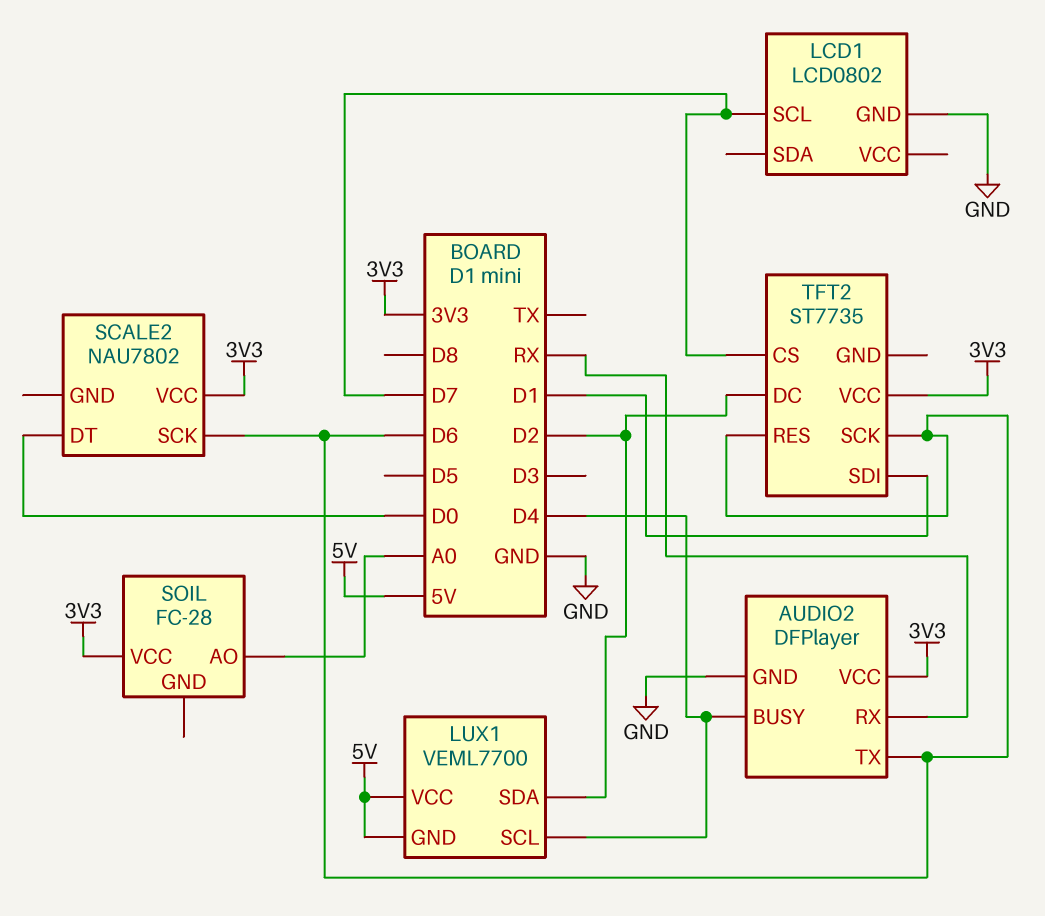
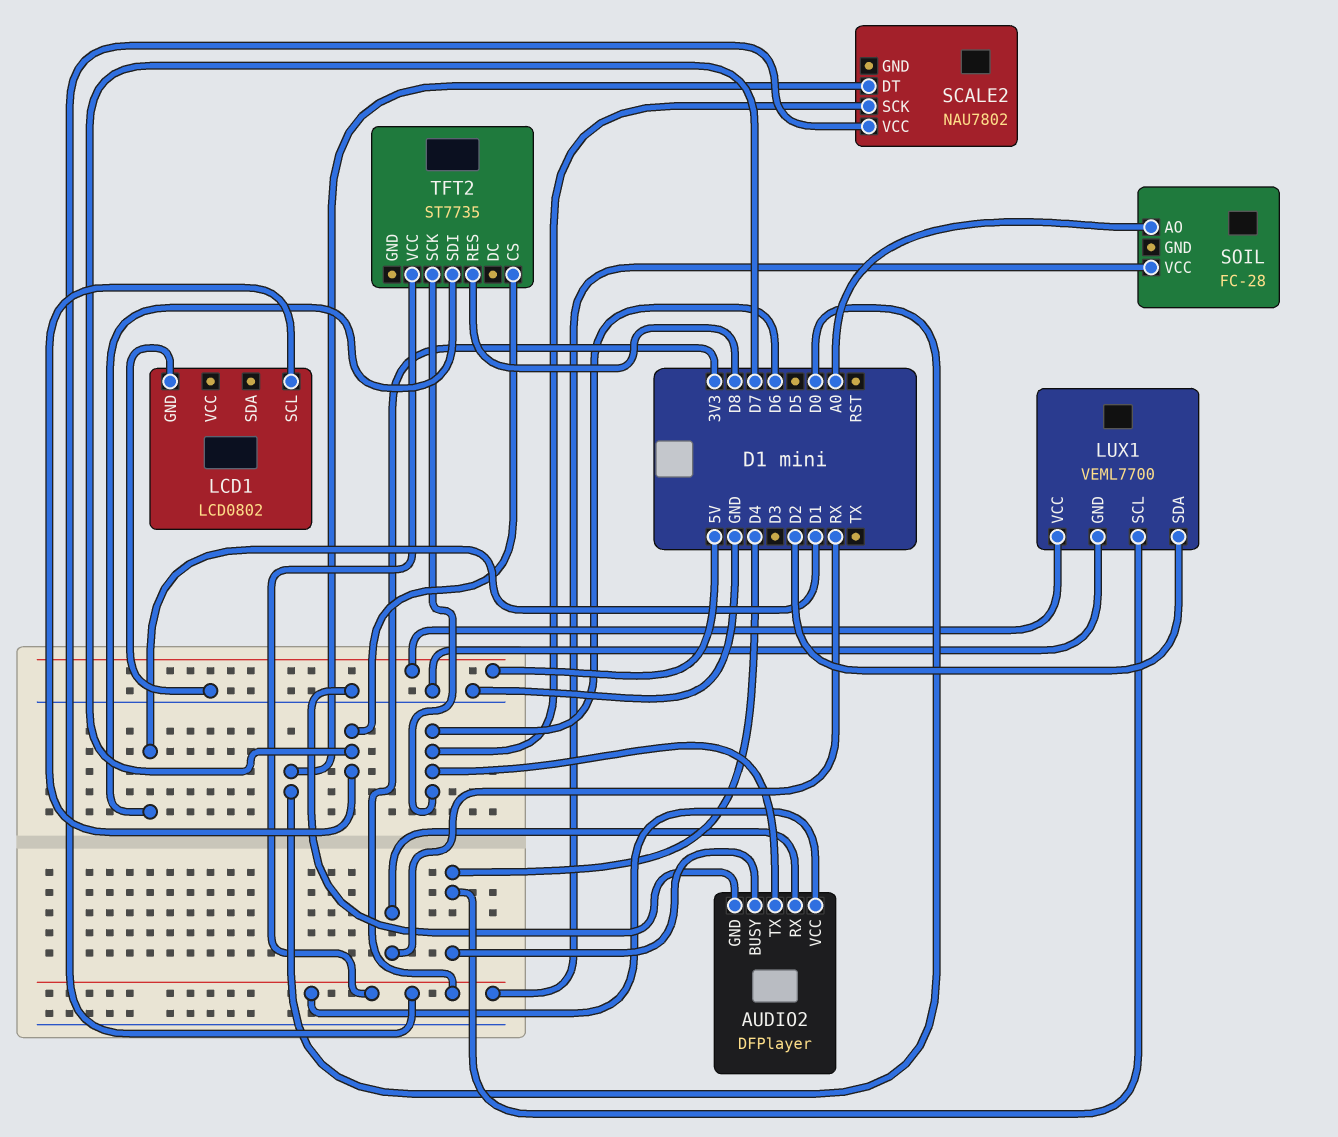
LUX1 pin GND: 5V -> GND
TFT2 pin DC: D2 -> none
TFT2 pin RES: D6 -> D8

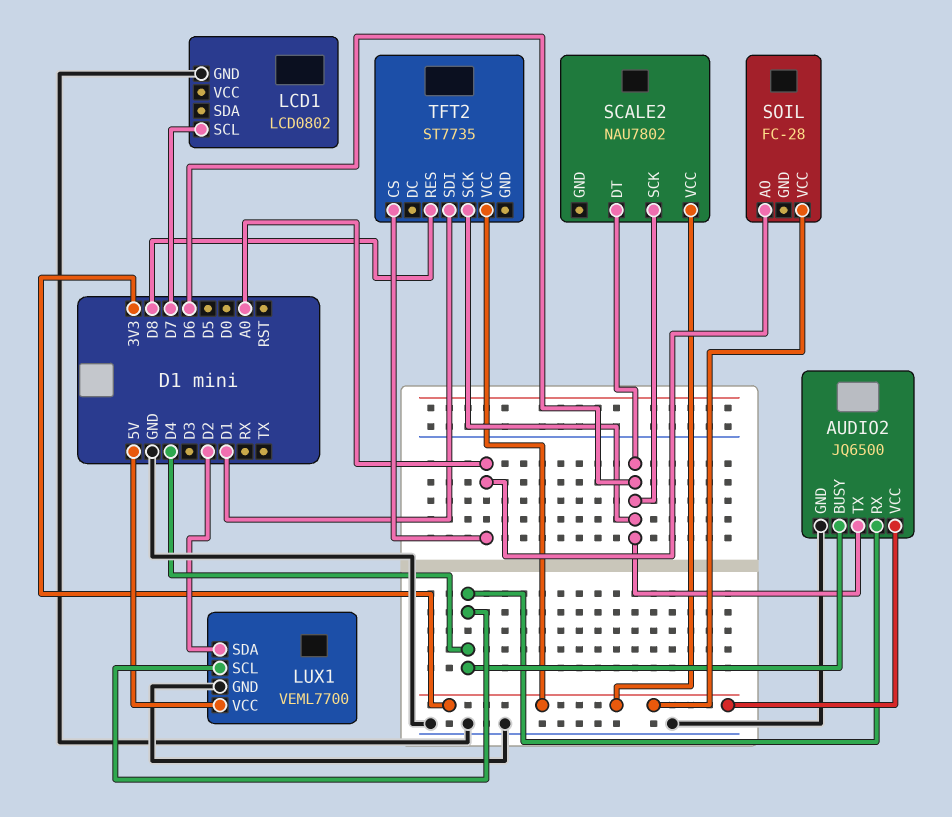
AUDIO2: DFPlayer -> JQ6500
AUDIO2 pin RX: RX -> D4
SCALE2 pin DT: D0 -> D6
TFT2 pin CS: D7 -> A0

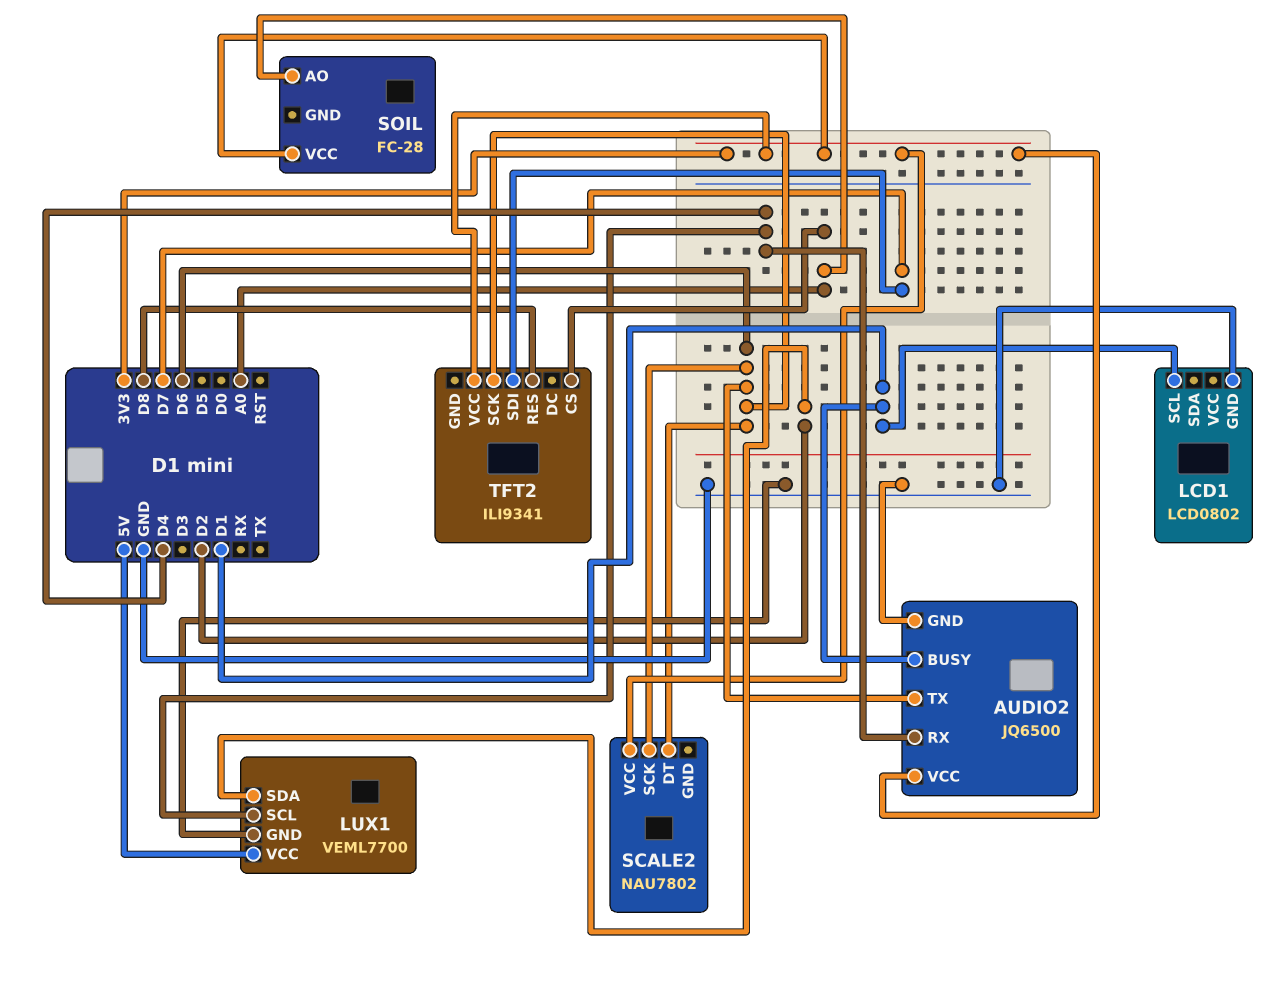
AUDIO2 pin BUSY: D4 -> D1
LCD1 pin SCL: D7 -> D1
TFT2: ST7735 -> ILI9341
TFT2 pin SDI: D1 -> D7

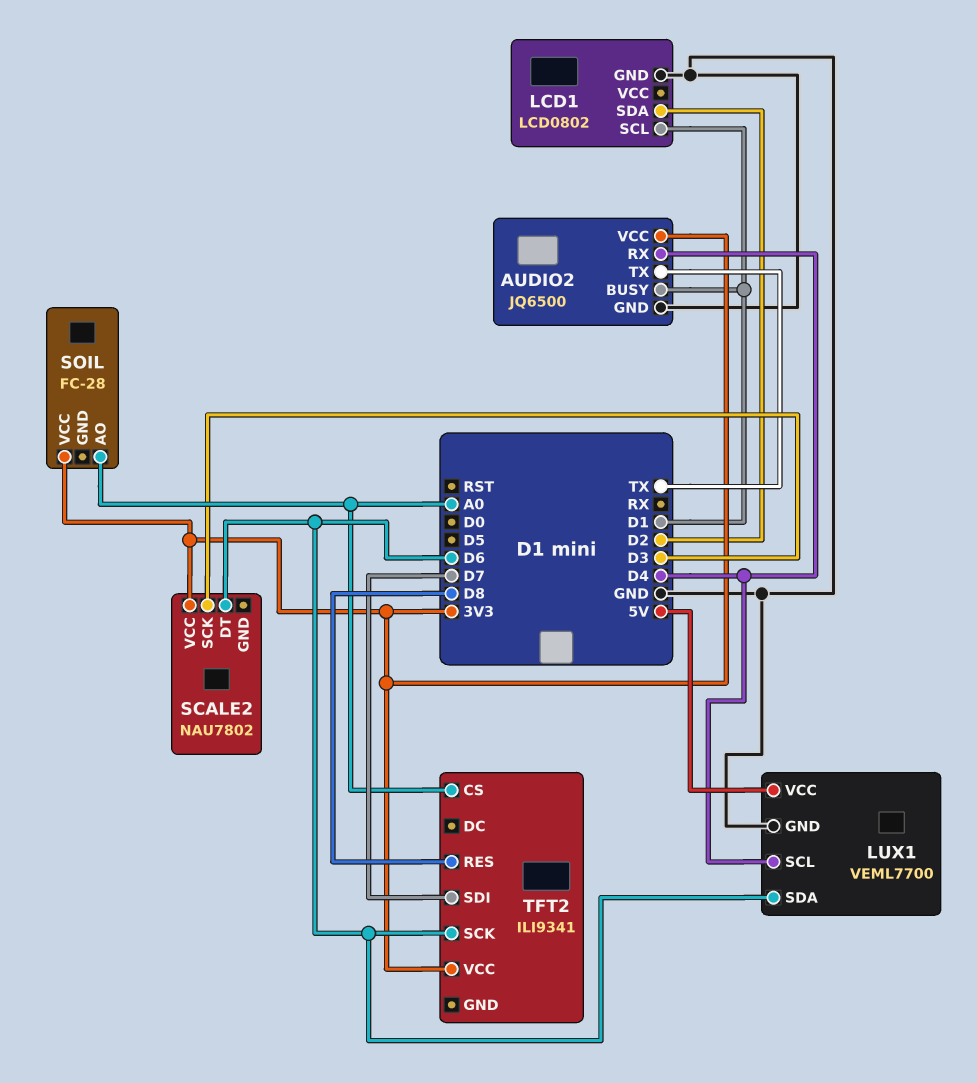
AUDIO2 pin TX: D6 -> TX
LCD1 pin SDA: none -> D2
LUX1 pin SDA: D2 -> D6
SCALE2 pin SCK: D6 -> D3

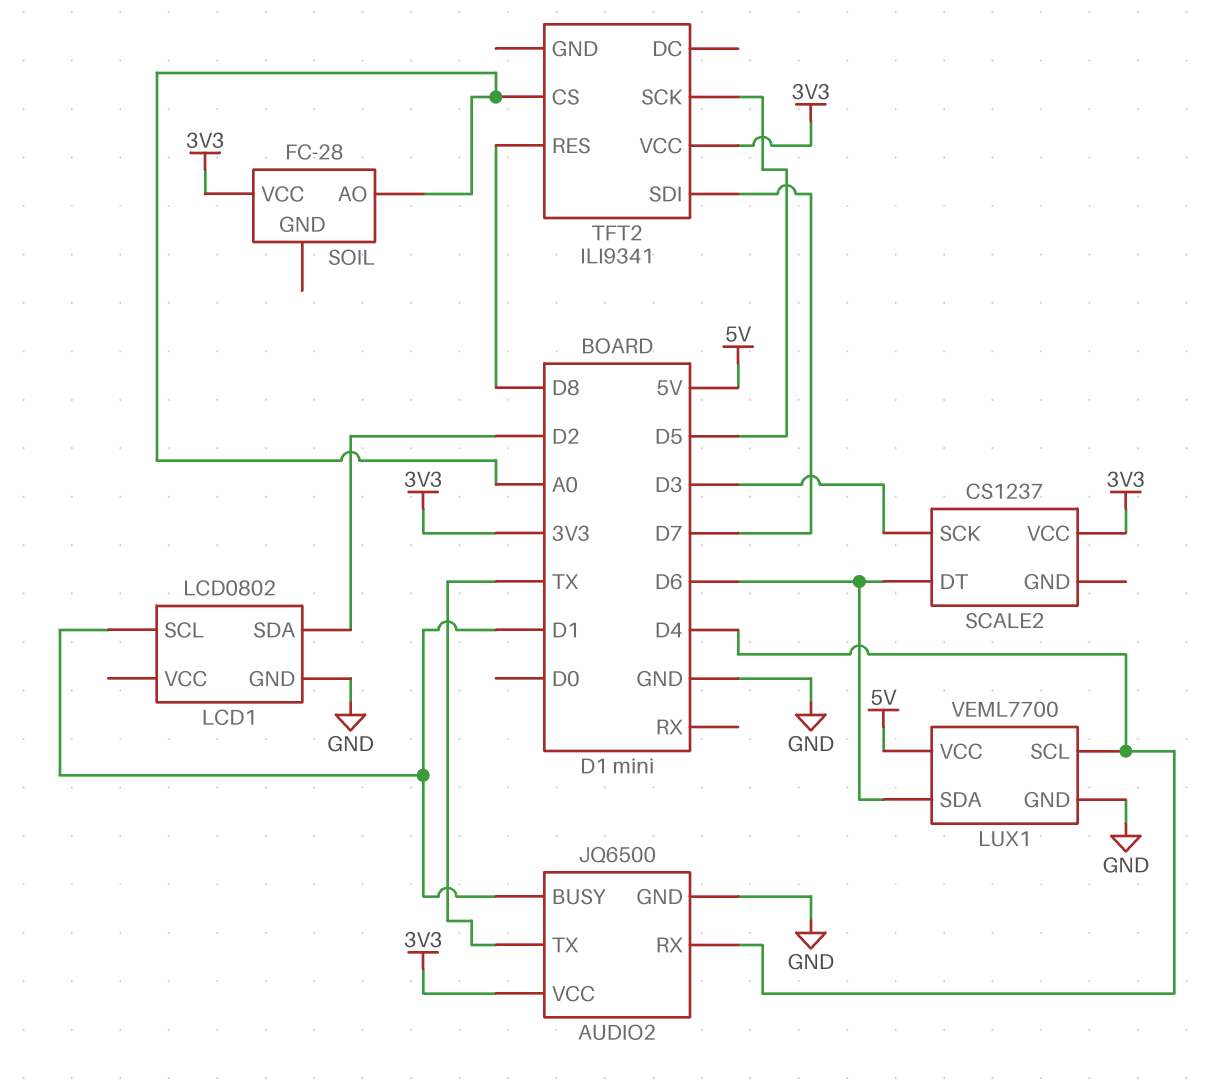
SCALE2: NAU7802 -> CS1237
TFT2 pin SCK: D6 -> D5

